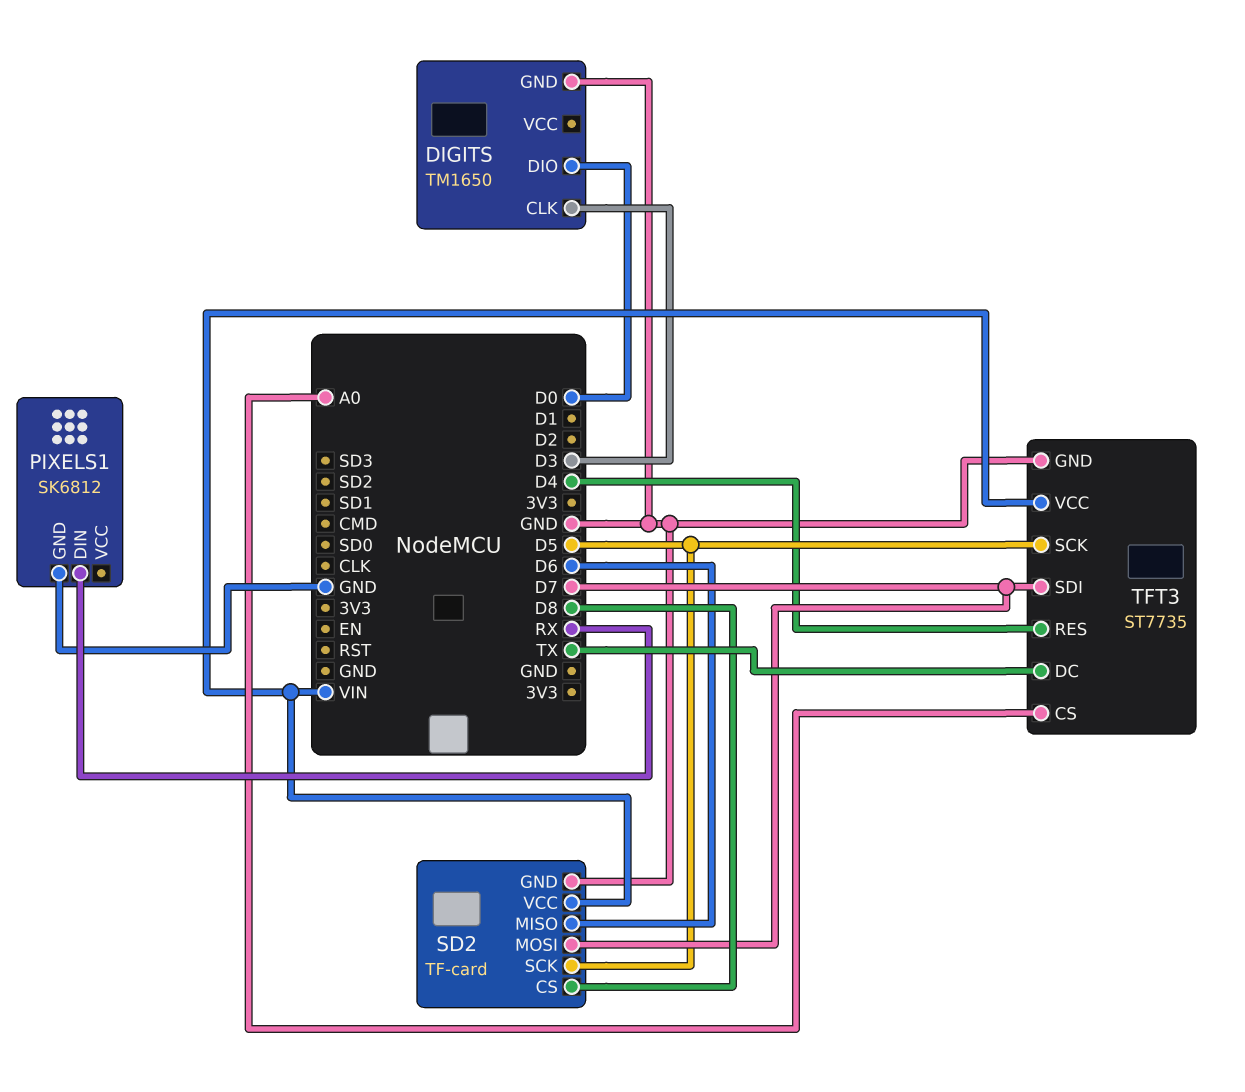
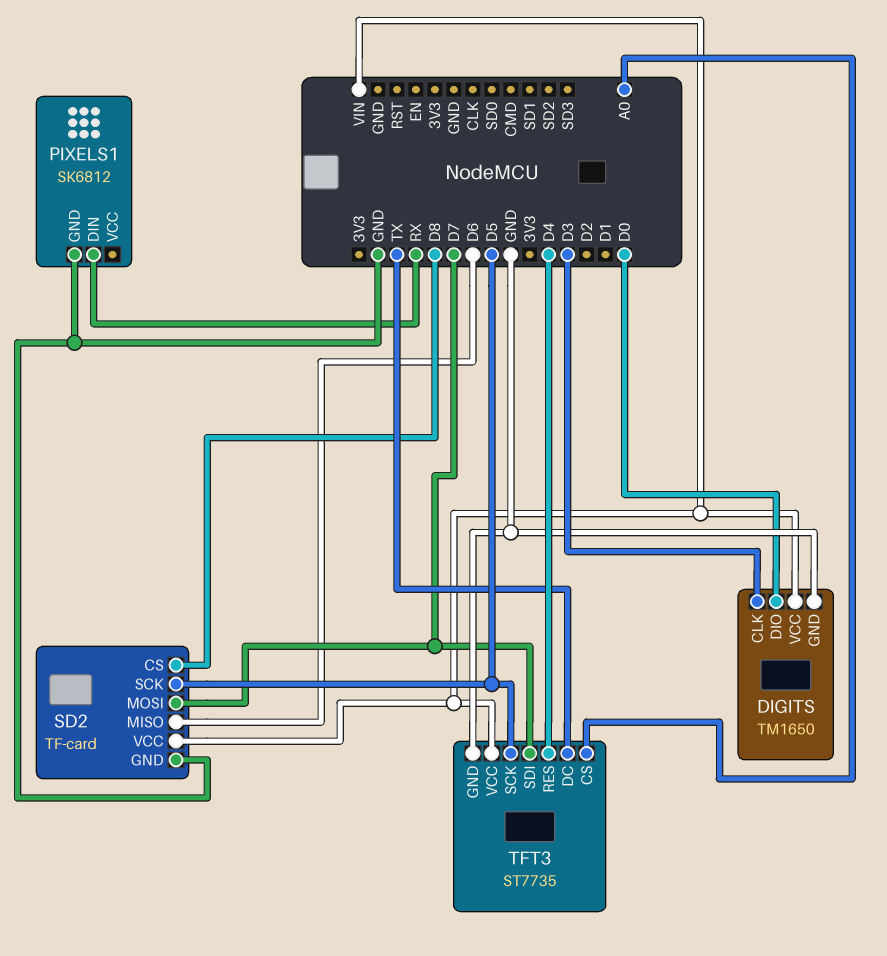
DIGITS pin VCC: none -> VIN

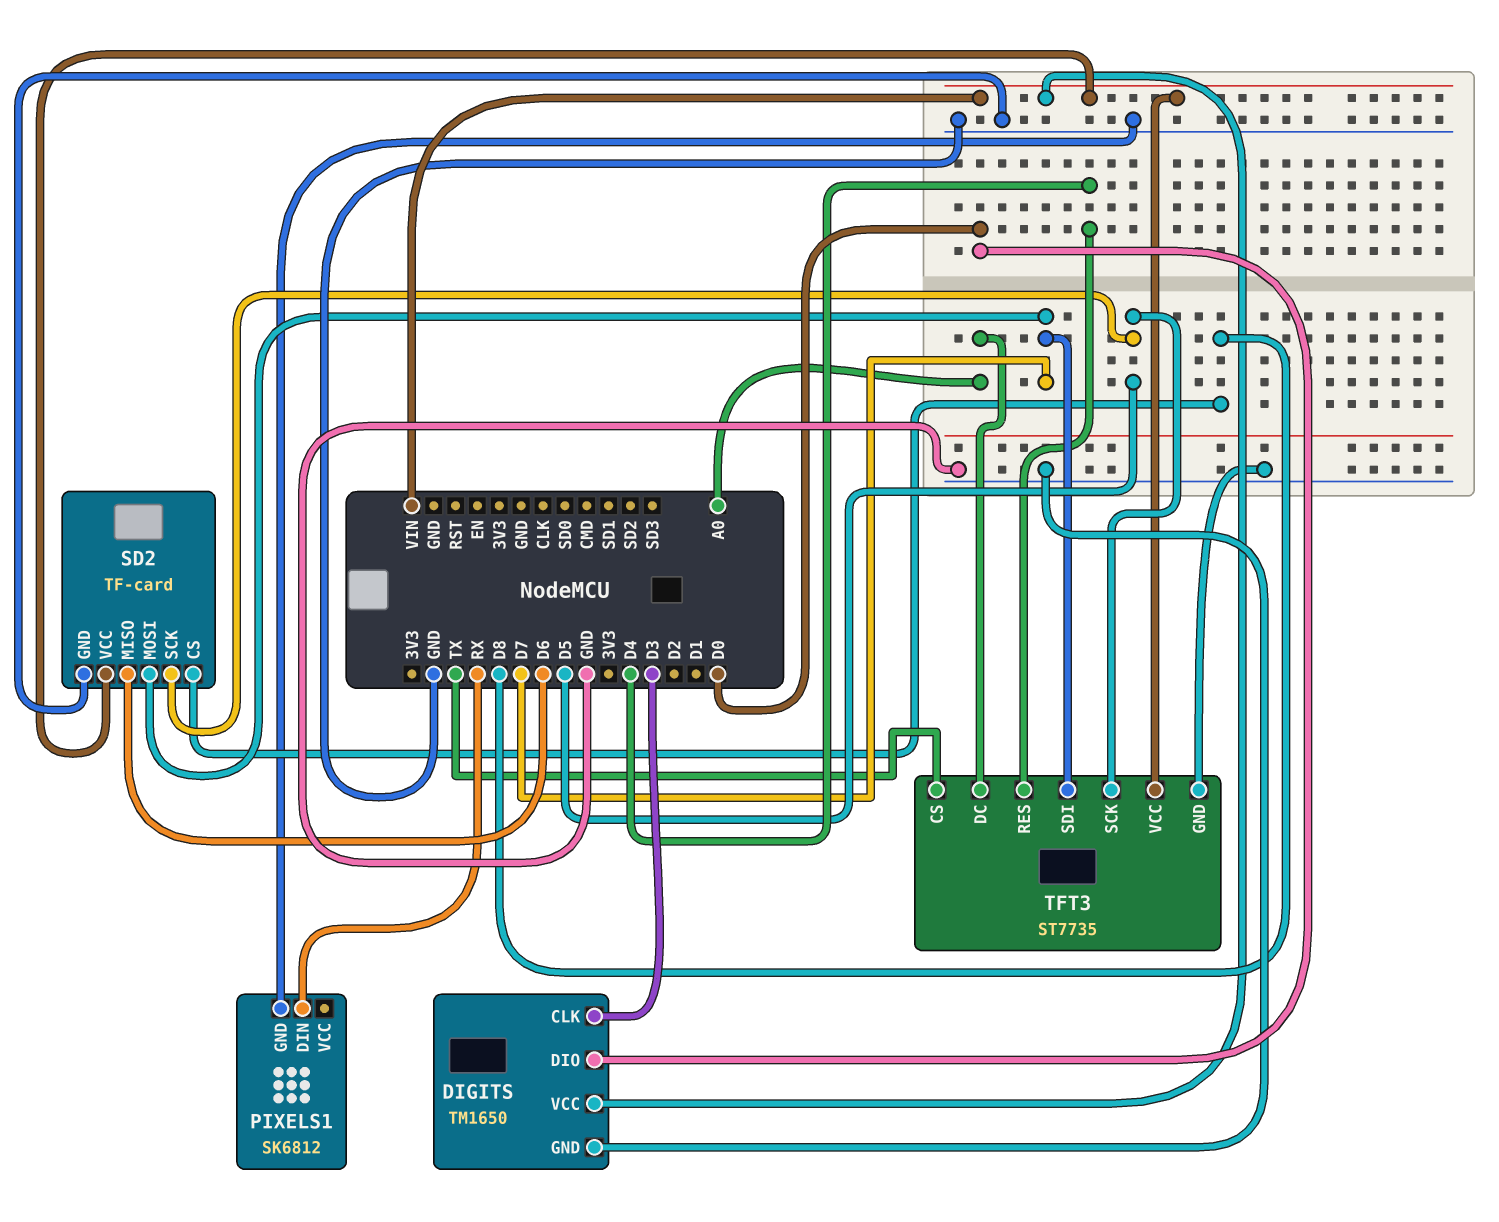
TFT3 pin CS: A0 -> TX
TFT3 pin DC: TX -> A0

